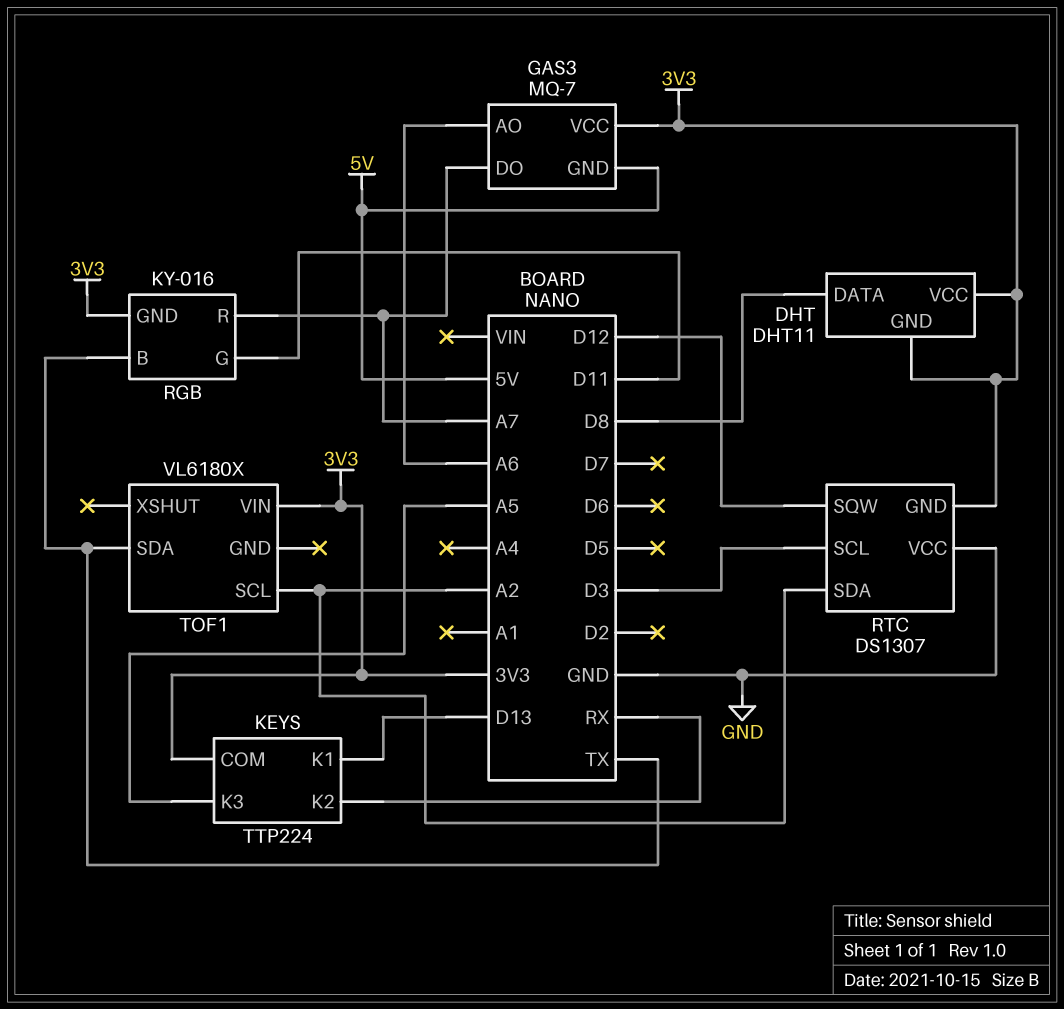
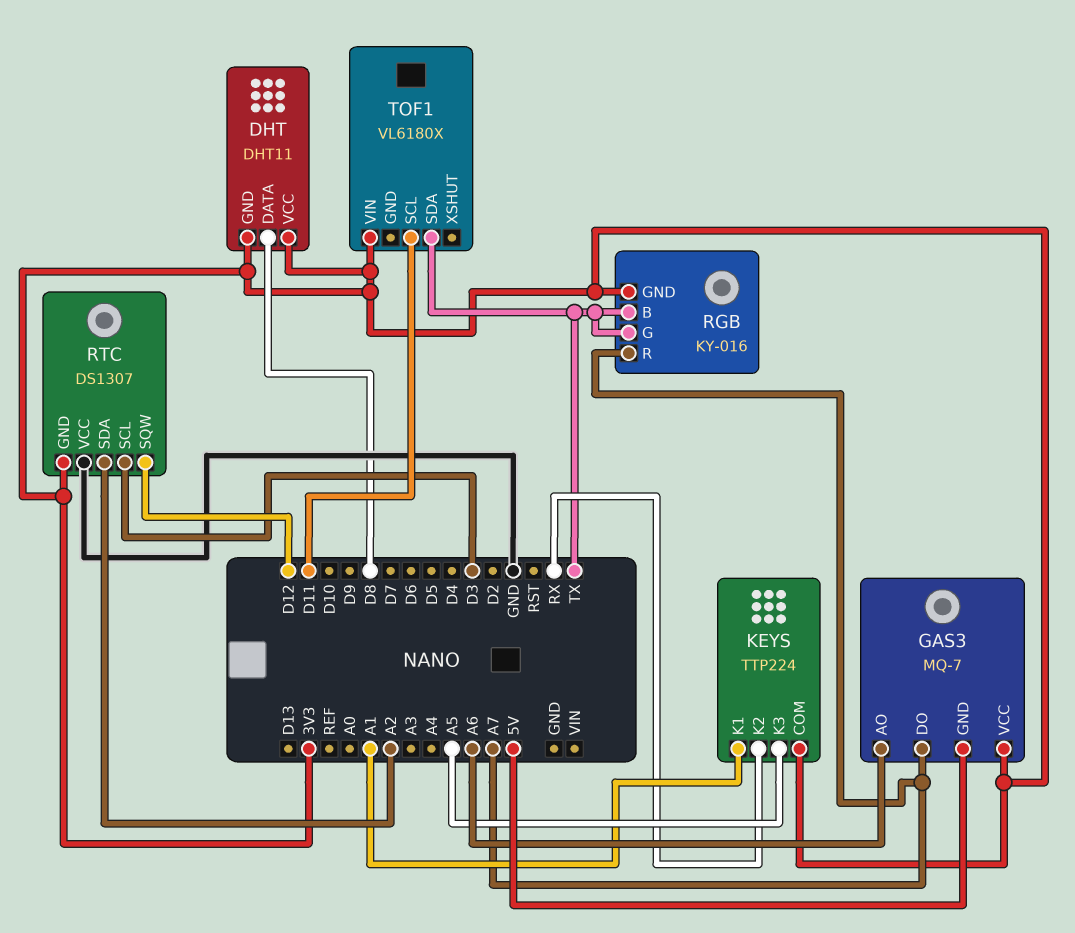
KEYS pin K1: D13 -> A1
RGB pin G: D11 -> TX
TOF1 pin SCL: A2 -> D11

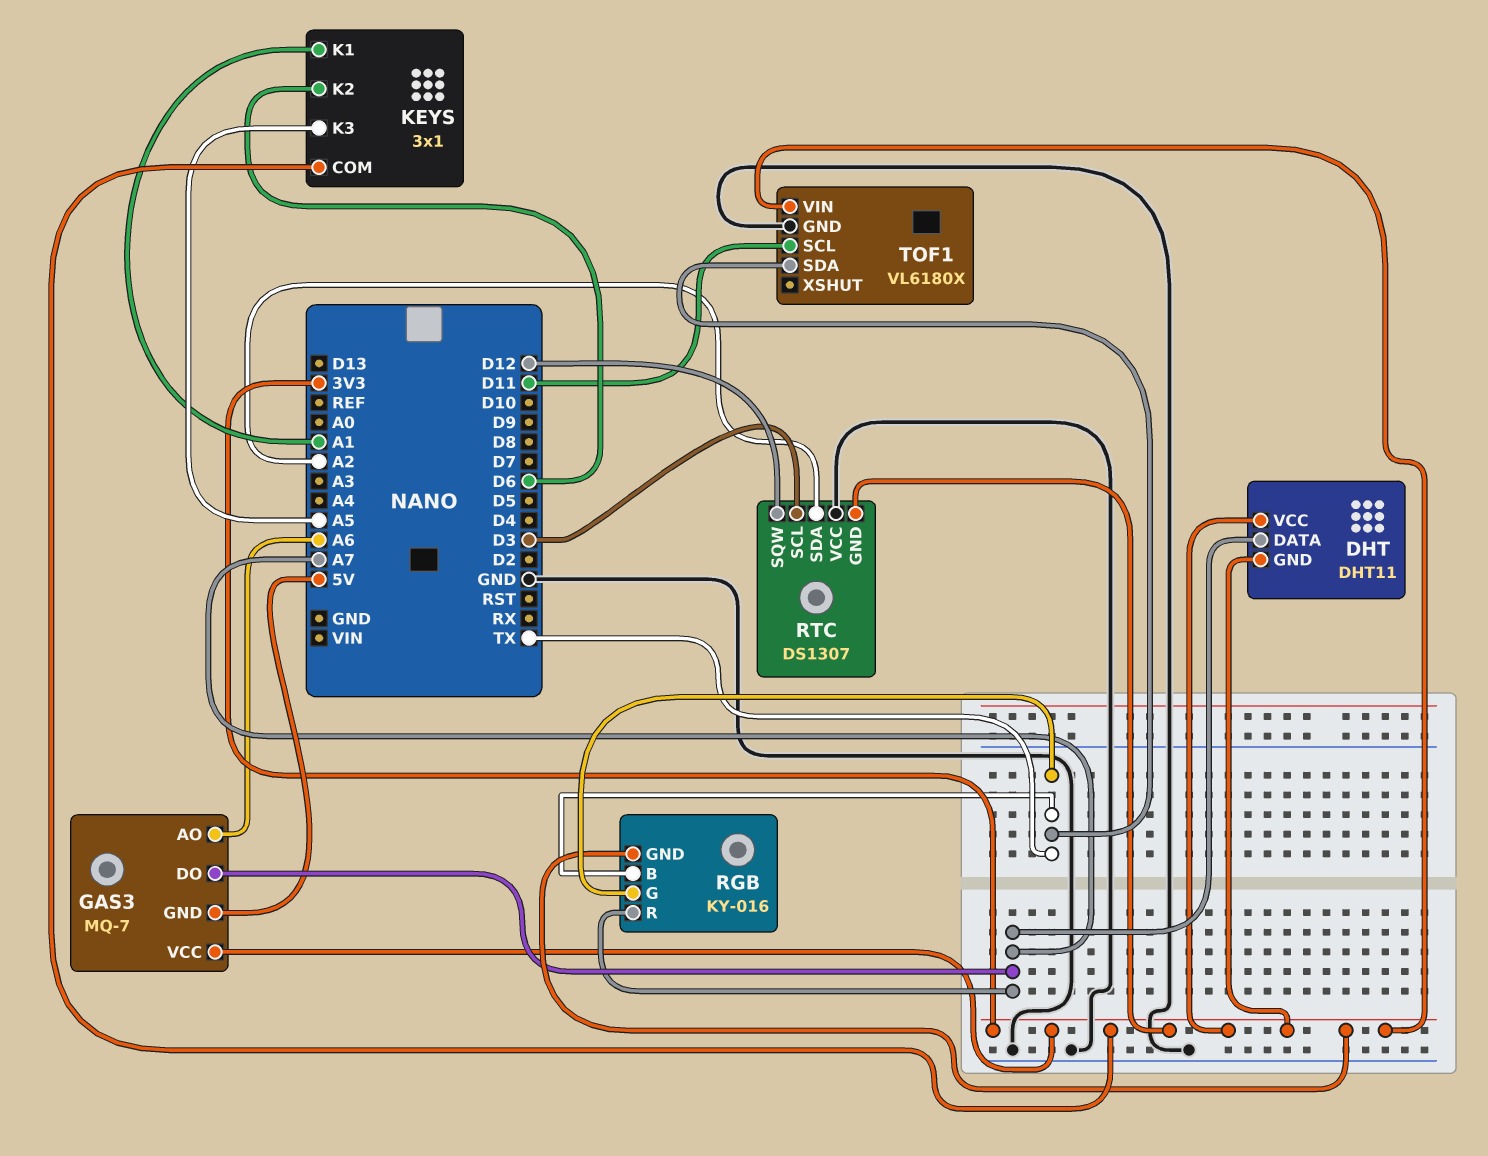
DHT pin DATA: D8 -> A7
KEYS: TTP224 -> 3x1
KEYS pin K2: RX -> D6
TOF1 pin GND: none -> GND

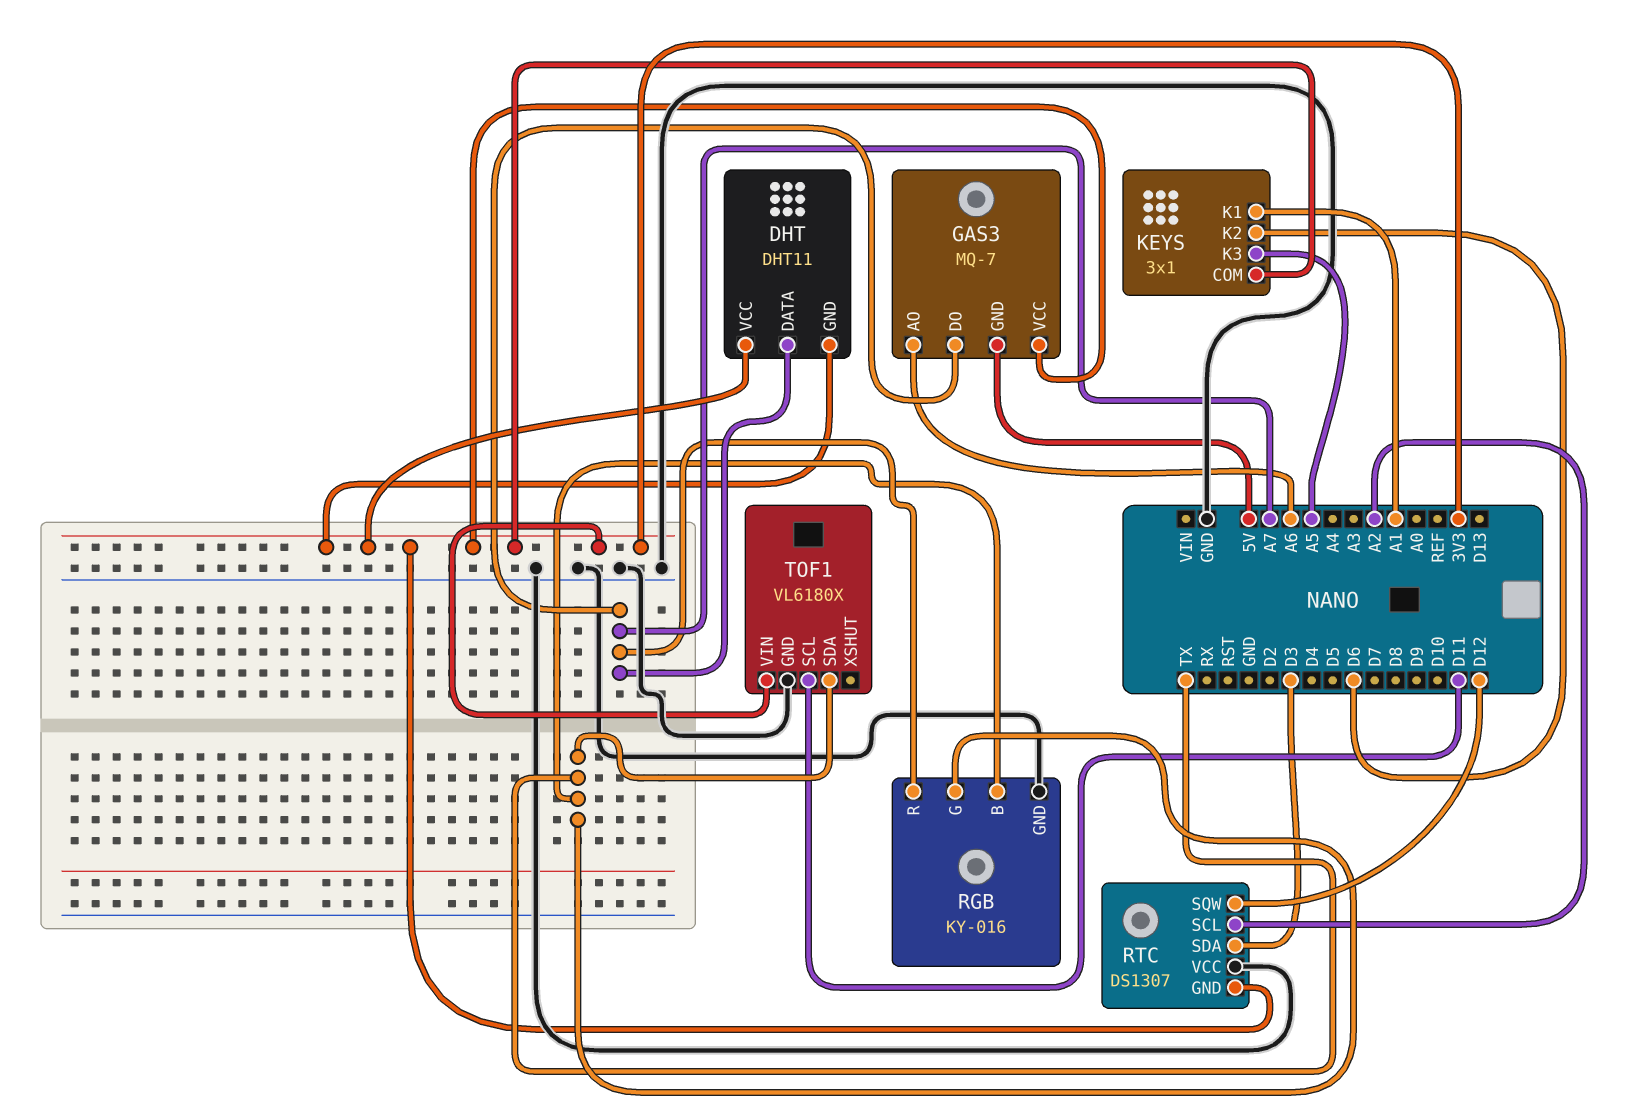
RGB pin GND: 3V3 -> GND
RTC pin SCL: D3 -> A2
RTC pin SDA: A2 -> D3

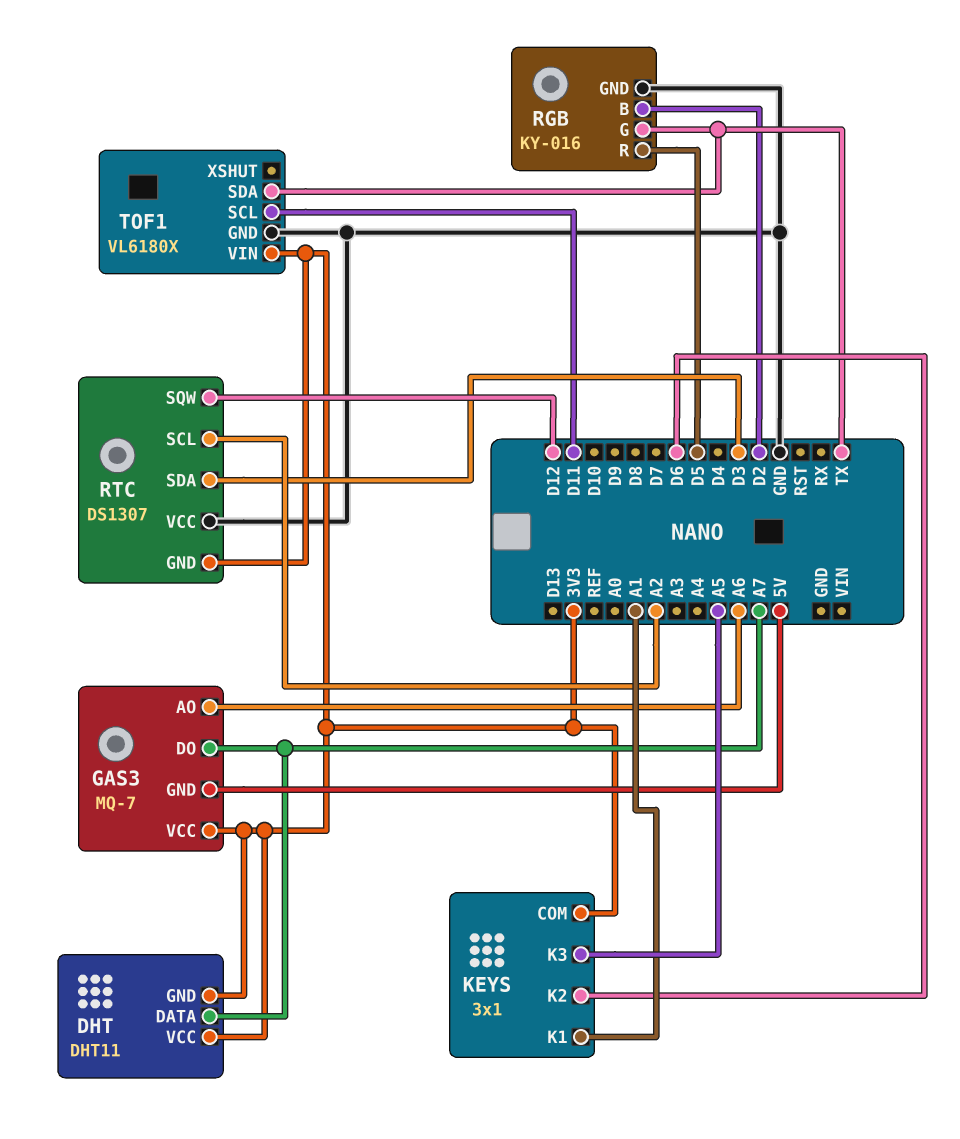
RGB pin B: TX -> D2
RGB pin R: A7 -> D5

